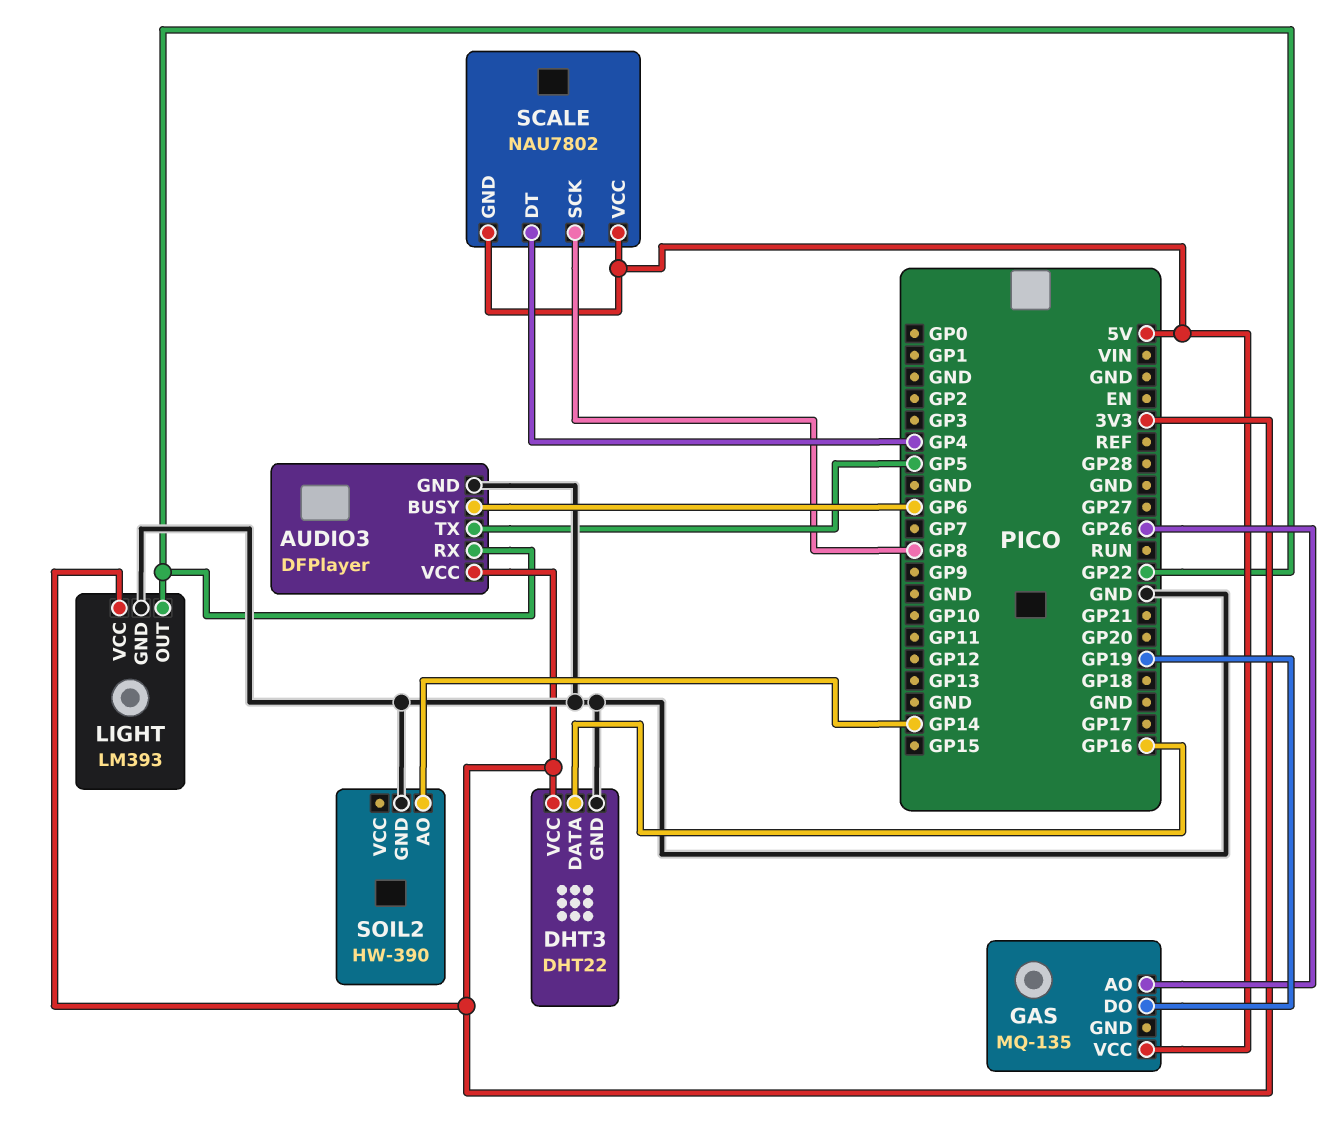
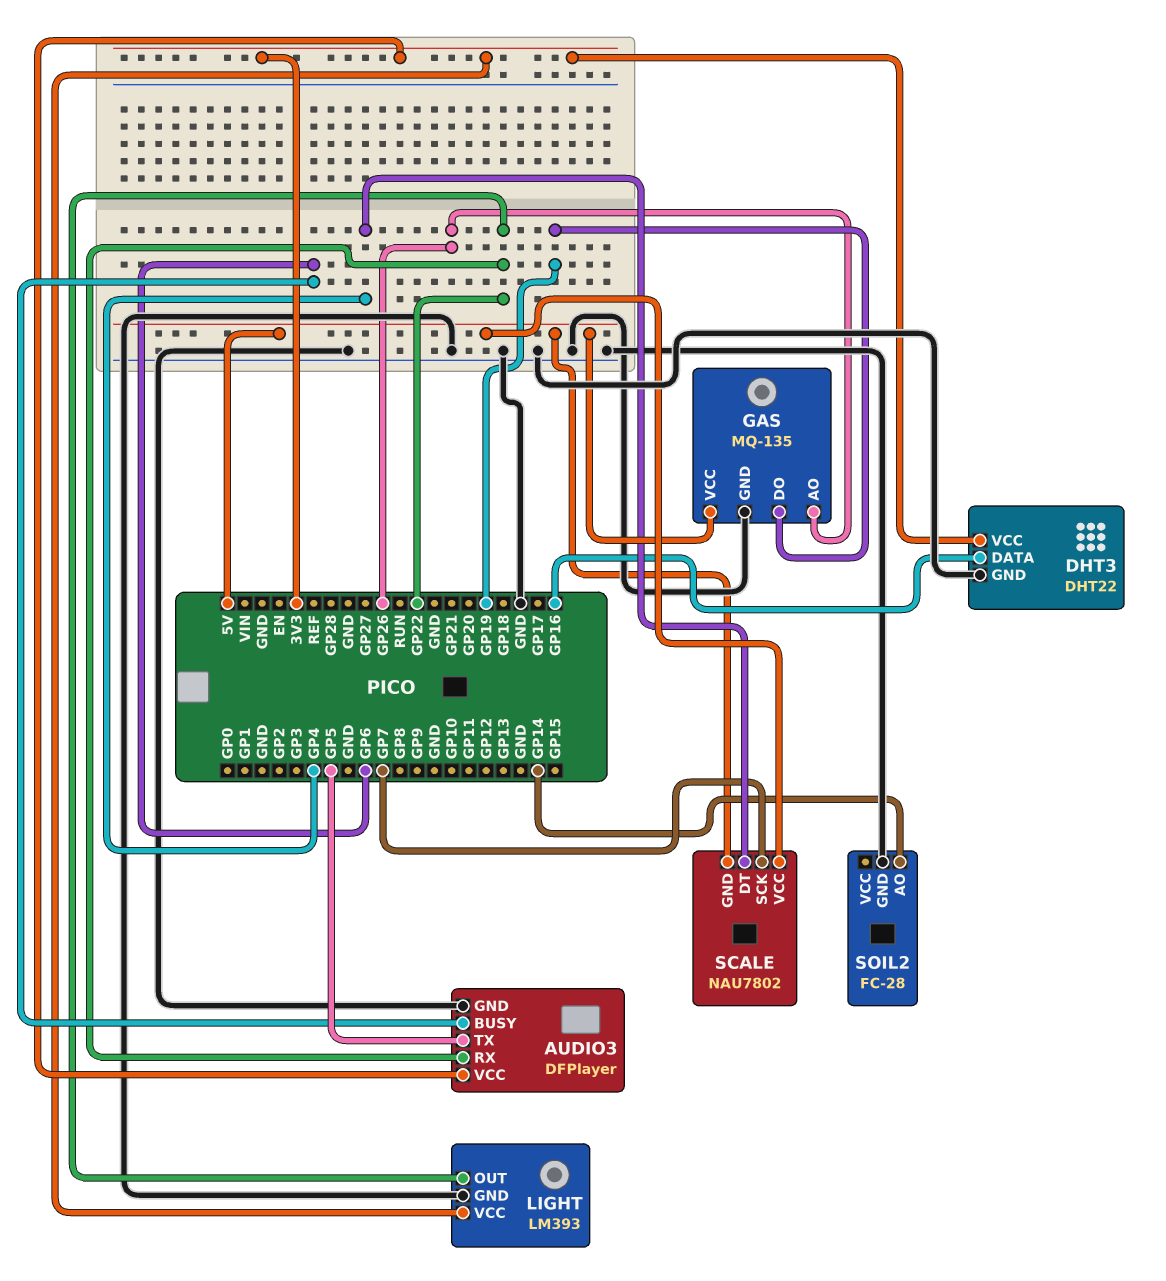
GAS pin GND: none -> GND
SCALE pin SCK: GP8 -> GP7
SOIL2: HW-390 -> FC-28

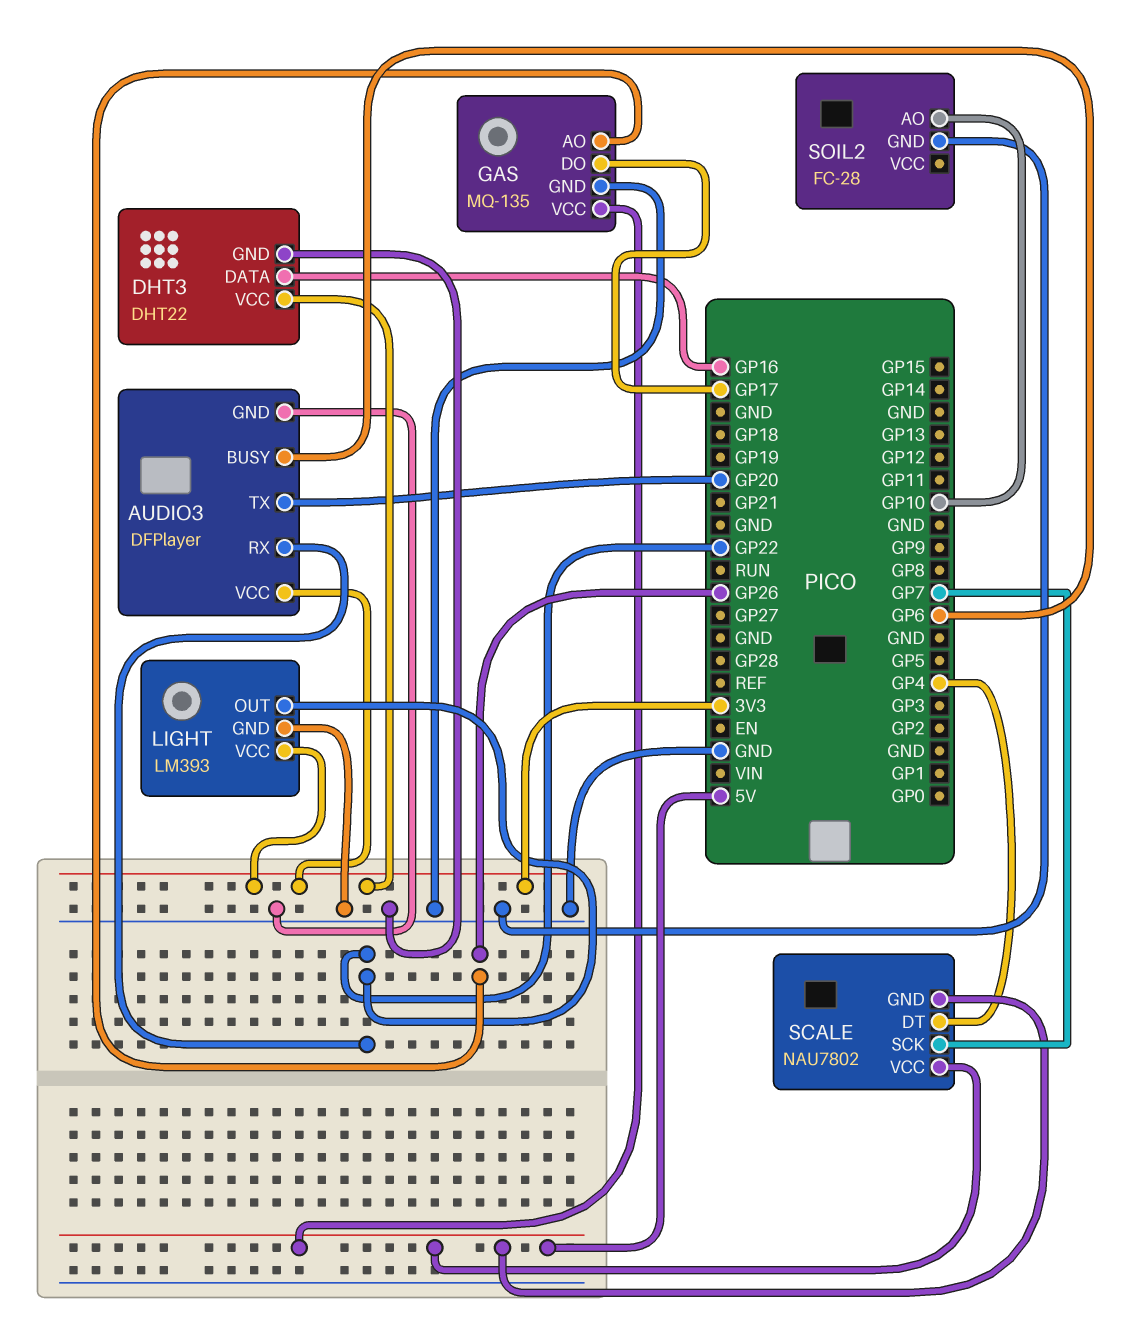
AUDIO3 pin TX: GP5 -> GP20
GAS pin DO: GP19 -> GP17
SOIL2 pin AO: GP14 -> GP10

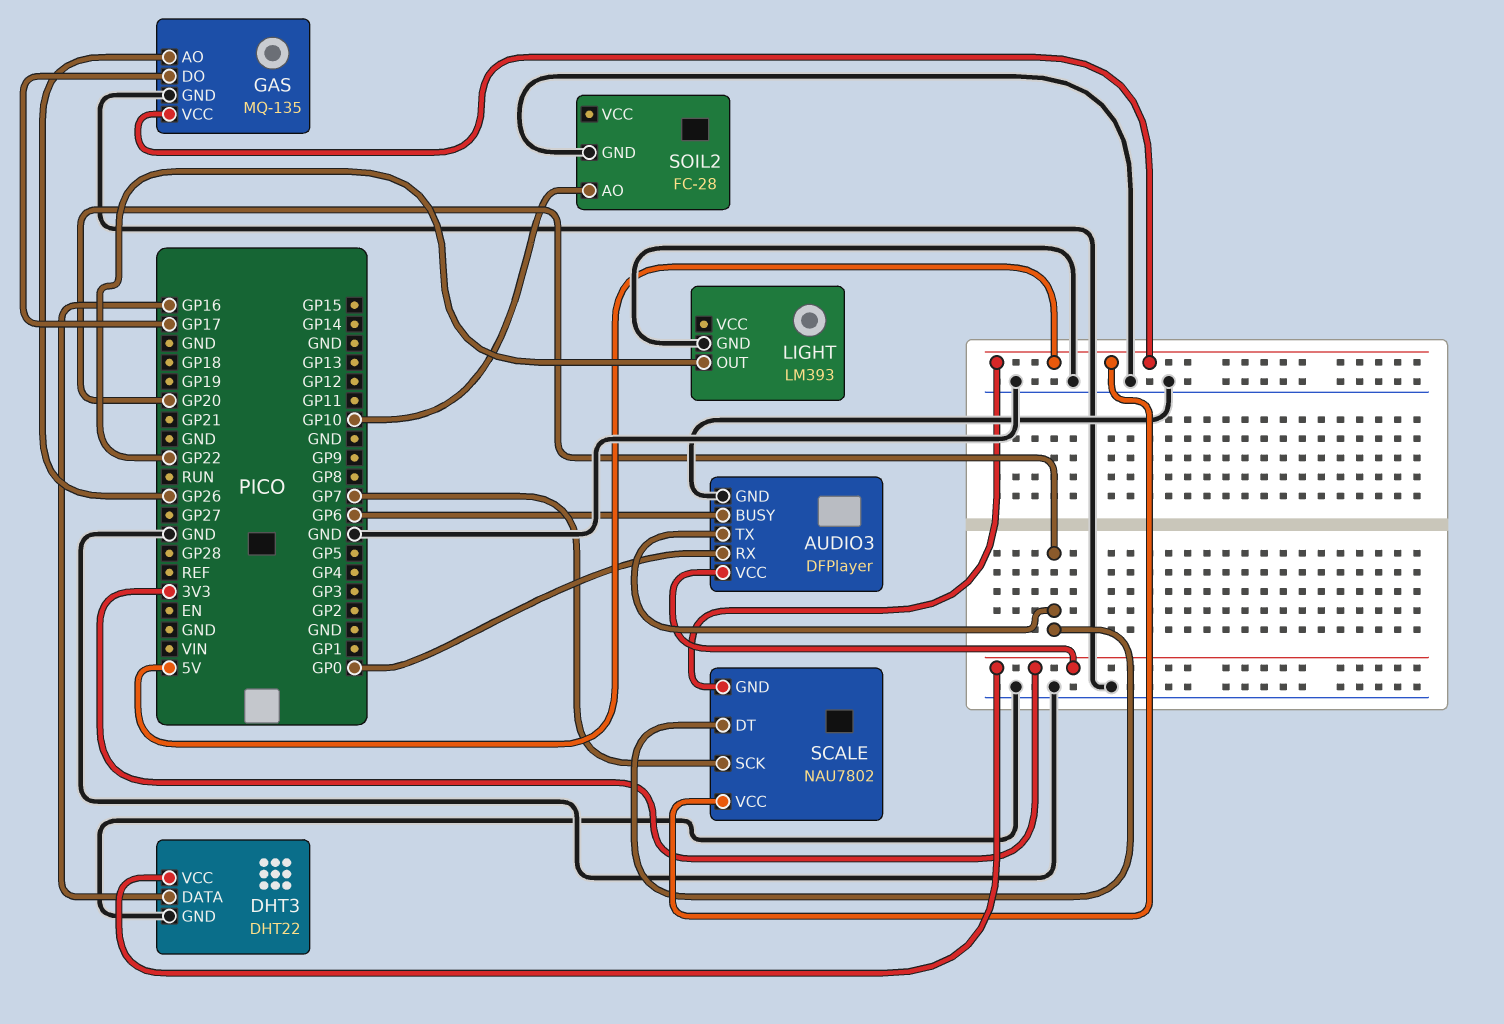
AUDIO3 pin RX: GP22 -> GP0
LIGHT pin VCC: 3V3 -> none
SCALE pin DT: GP4 -> GP20

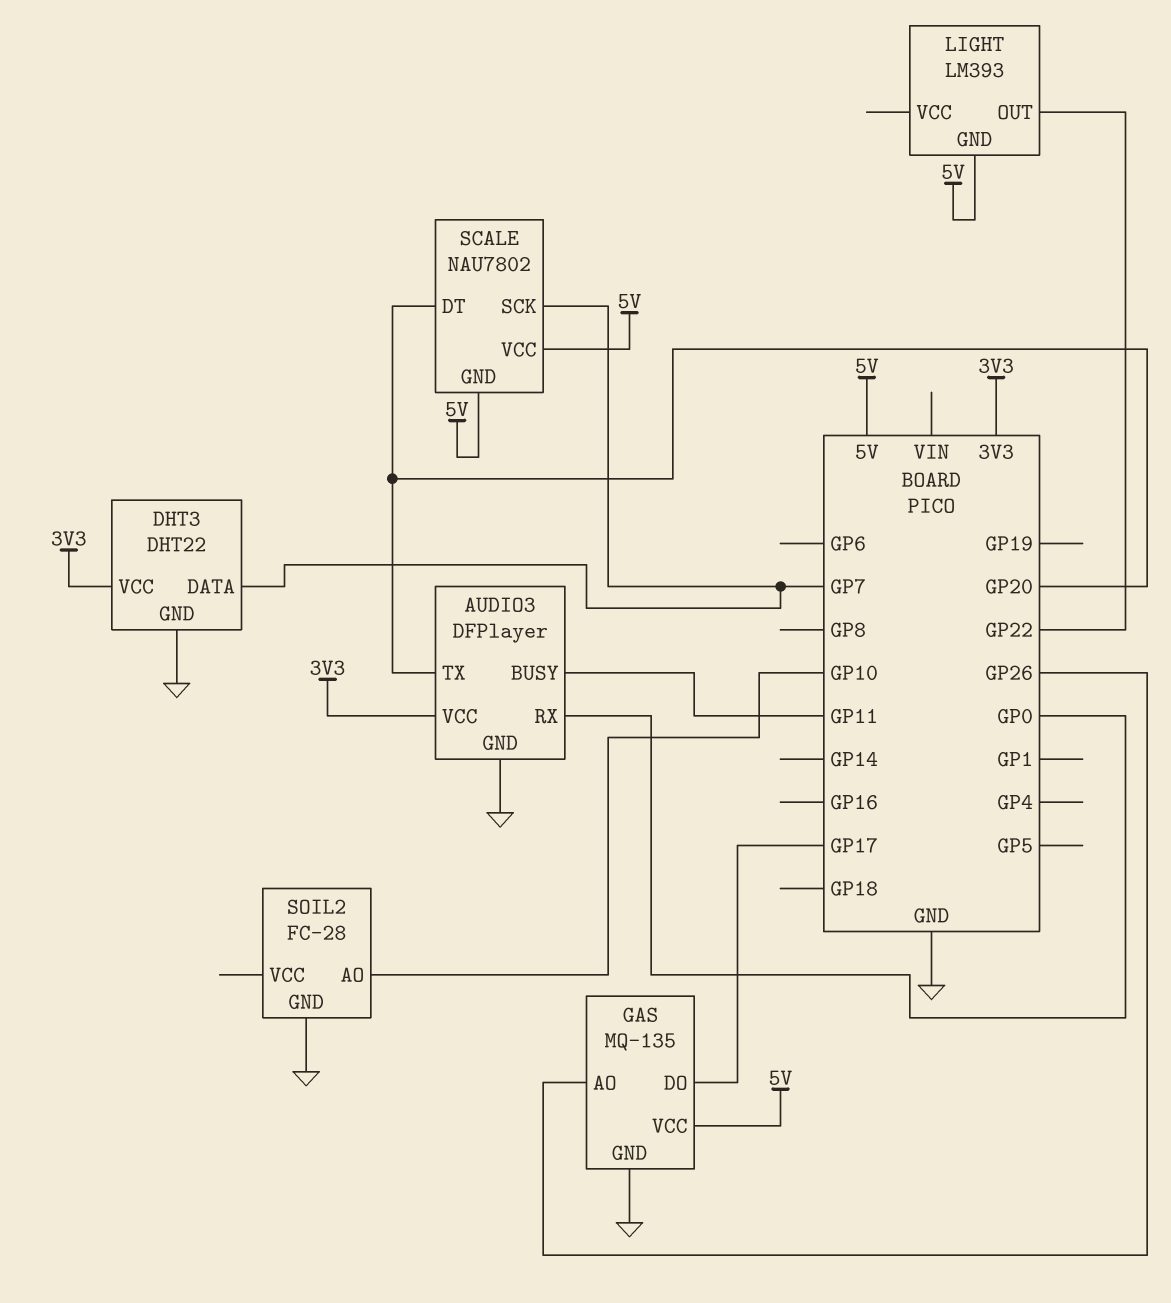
AUDIO3 pin BUSY: GP6 -> GP11
DHT3 pin DATA: GP16 -> GP7
LIGHT pin GND: GND -> 5V

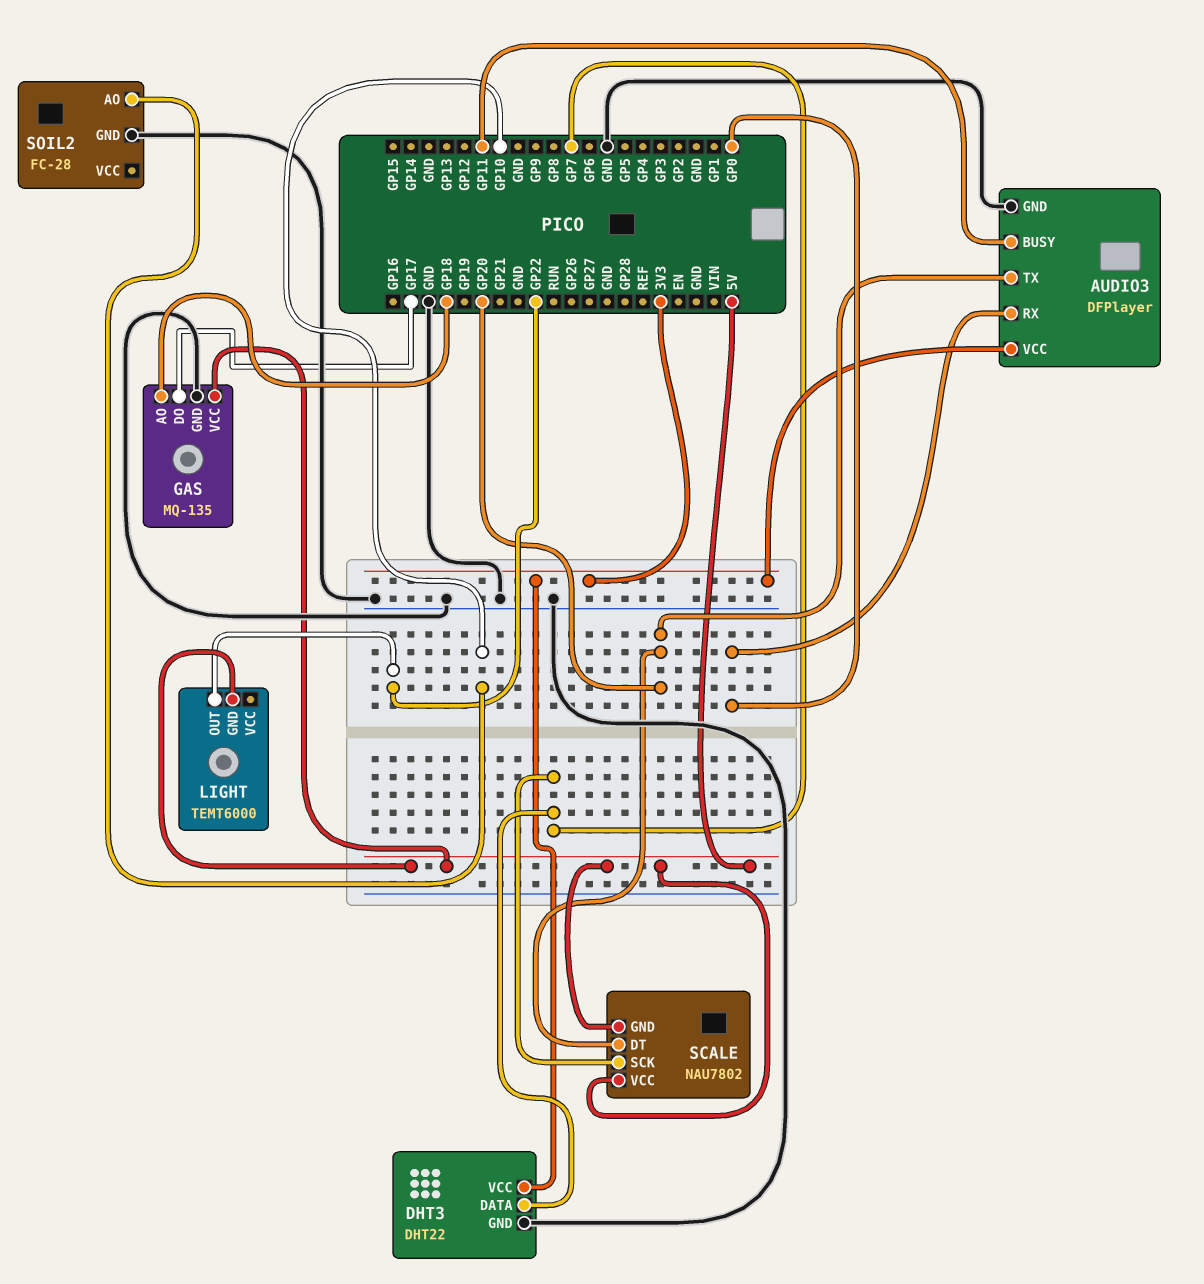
GAS pin AO: GP26 -> GP18
LIGHT: LM393 -> TEMT6000

